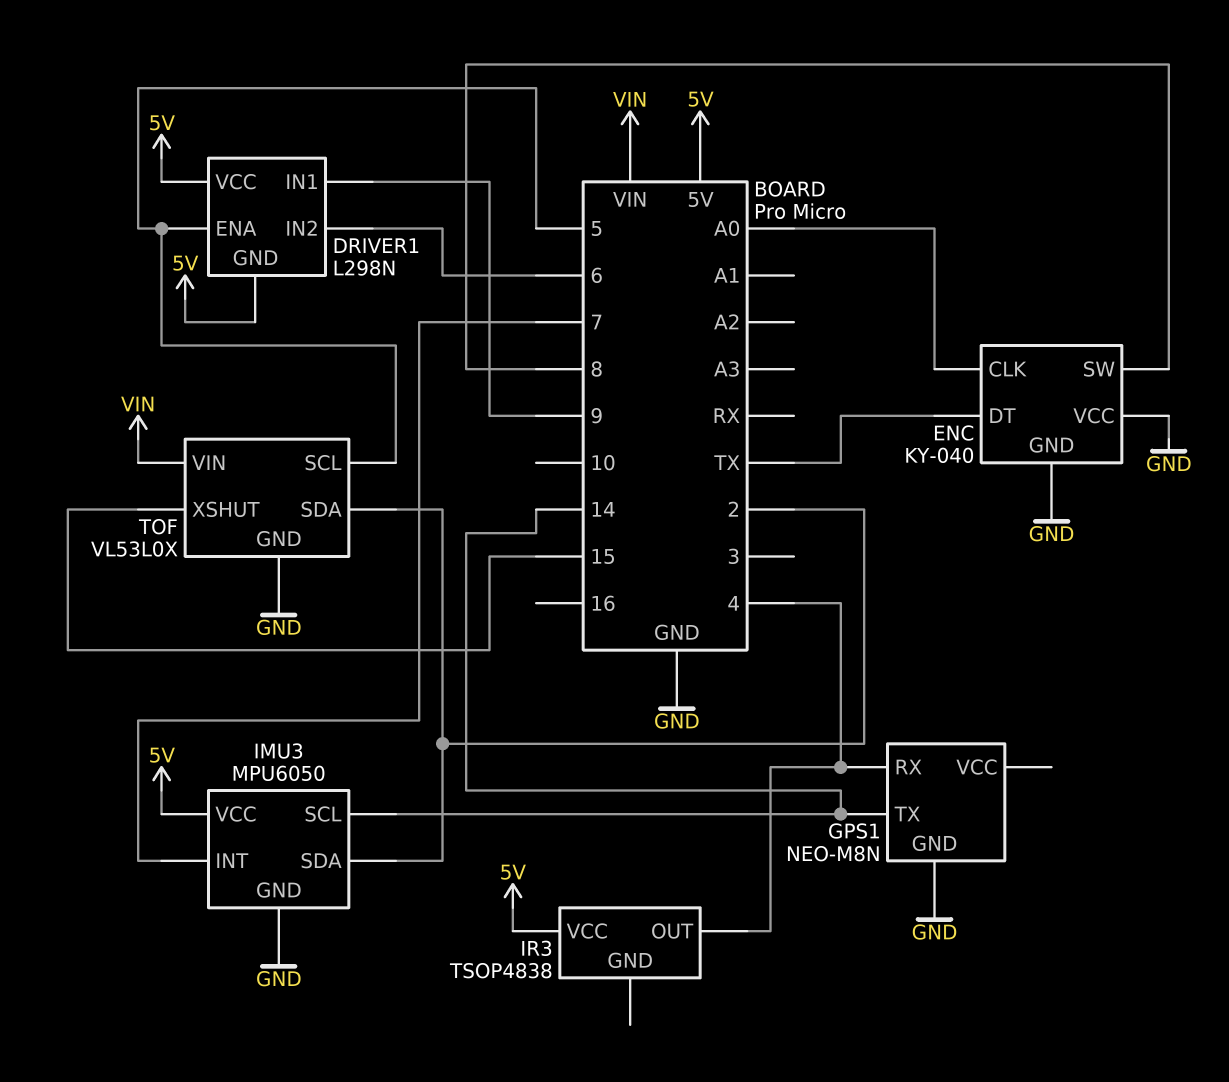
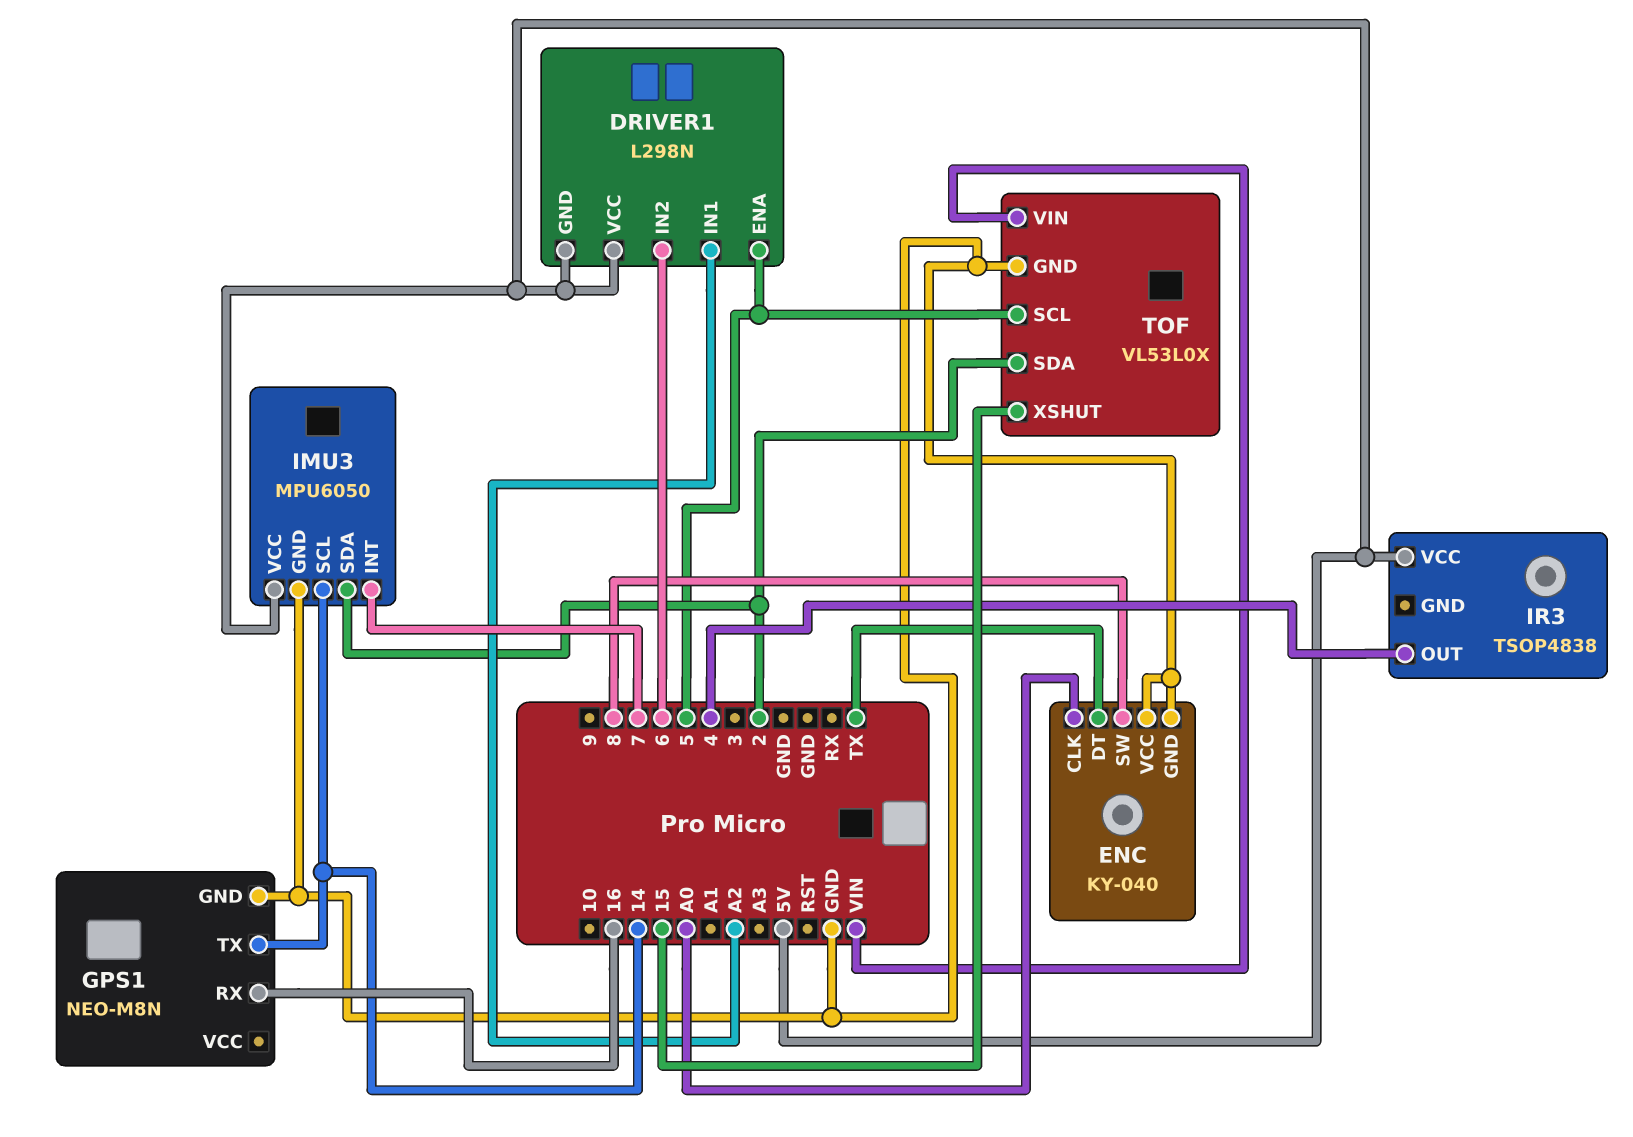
DRIVER1 pin IN1: 9 -> A2
GPS1 pin RX: 4 -> 16

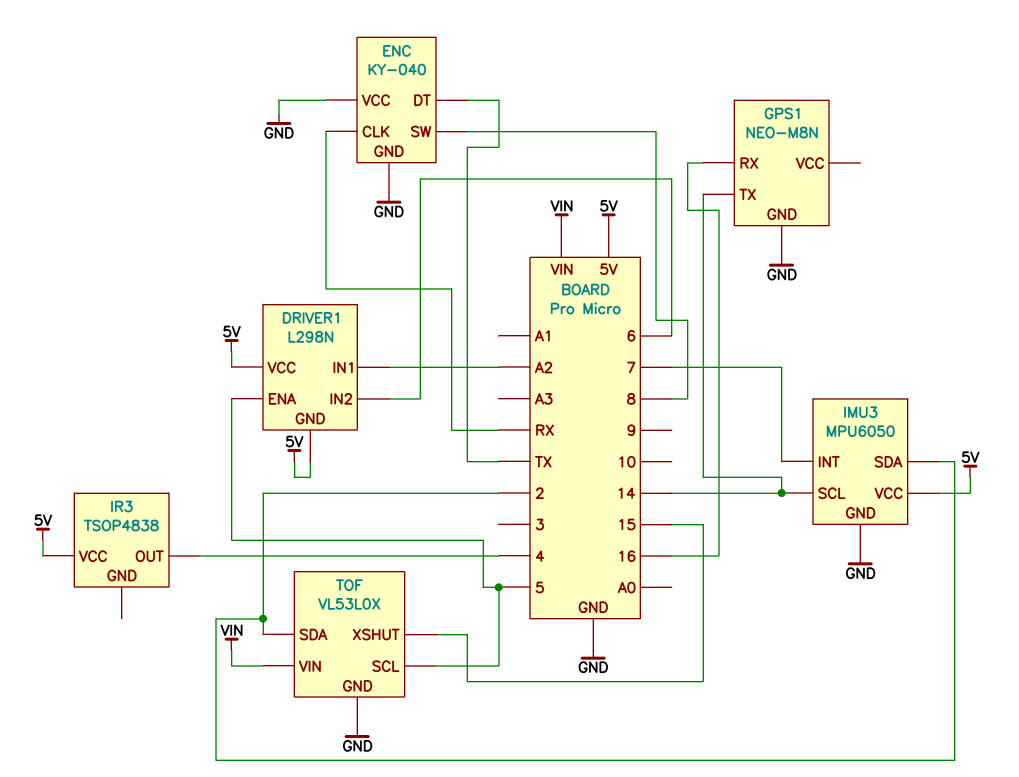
ENC pin CLK: A0 -> RX

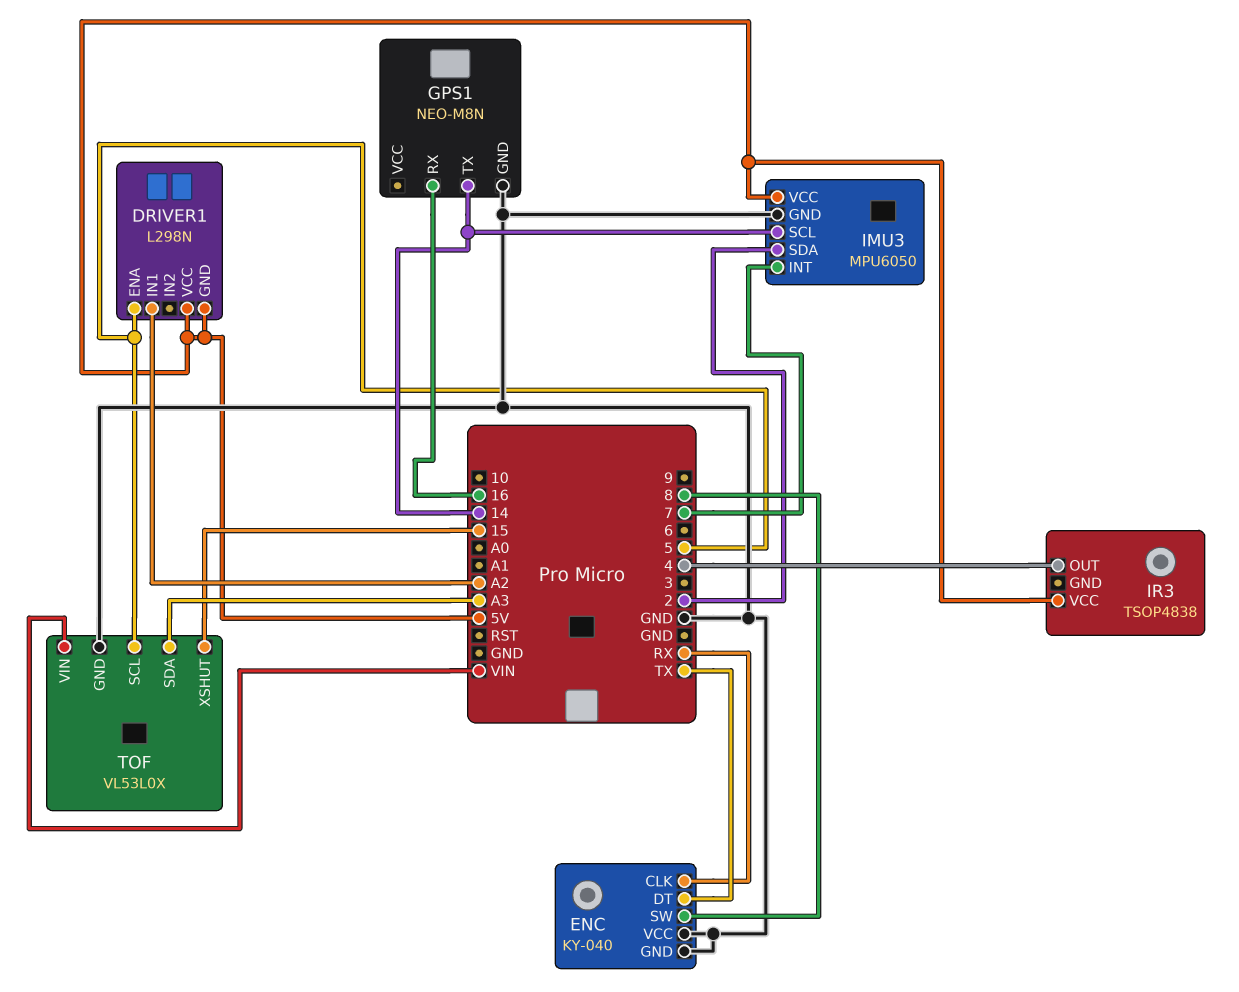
DRIVER1 pin IN2: 6 -> none
TOF pin SDA: 2 -> A3

